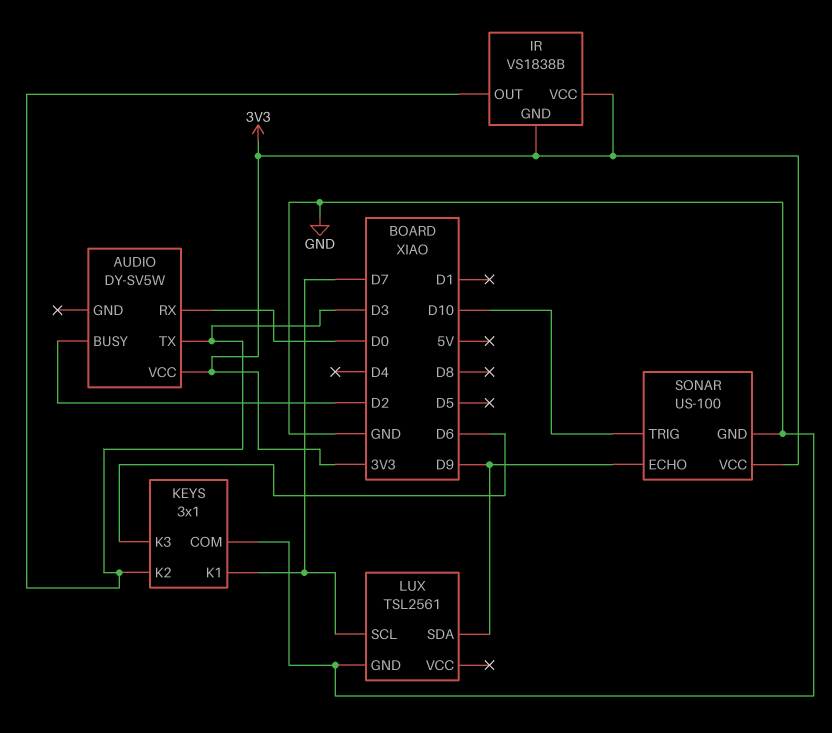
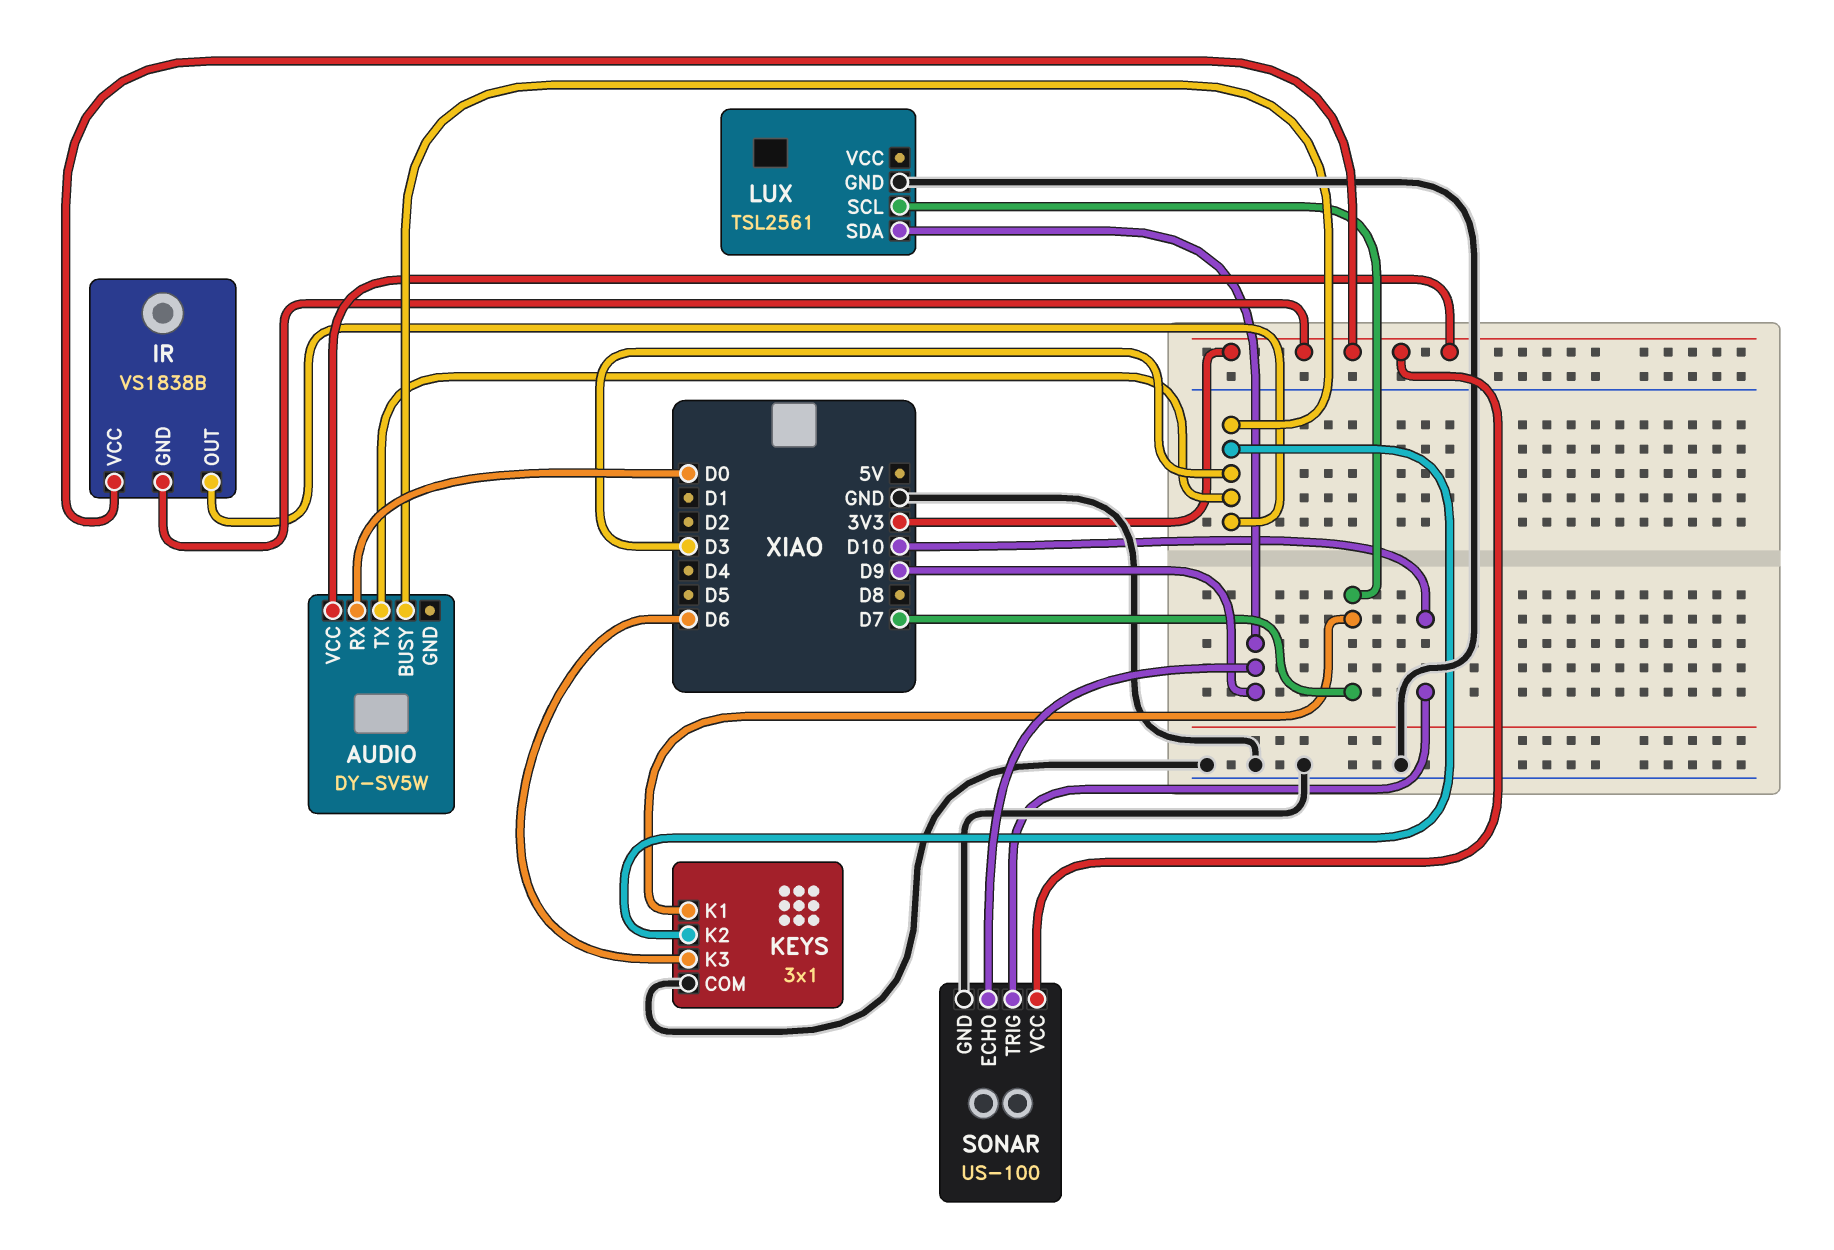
AUDIO pin BUSY: D2 -> D3

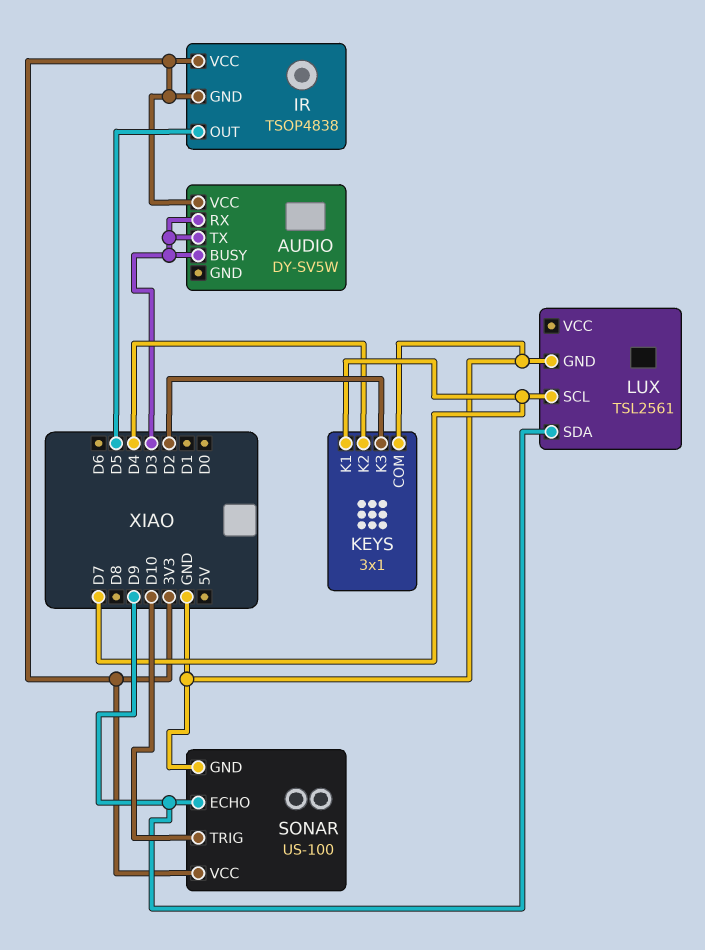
AUDIO pin RX: D0 -> D3
IR: VS1838B -> TSOP4838
IR pin OUT: D3 -> D5
KEYS pin K2: D3 -> D4
KEYS pin K3: D6 -> D2

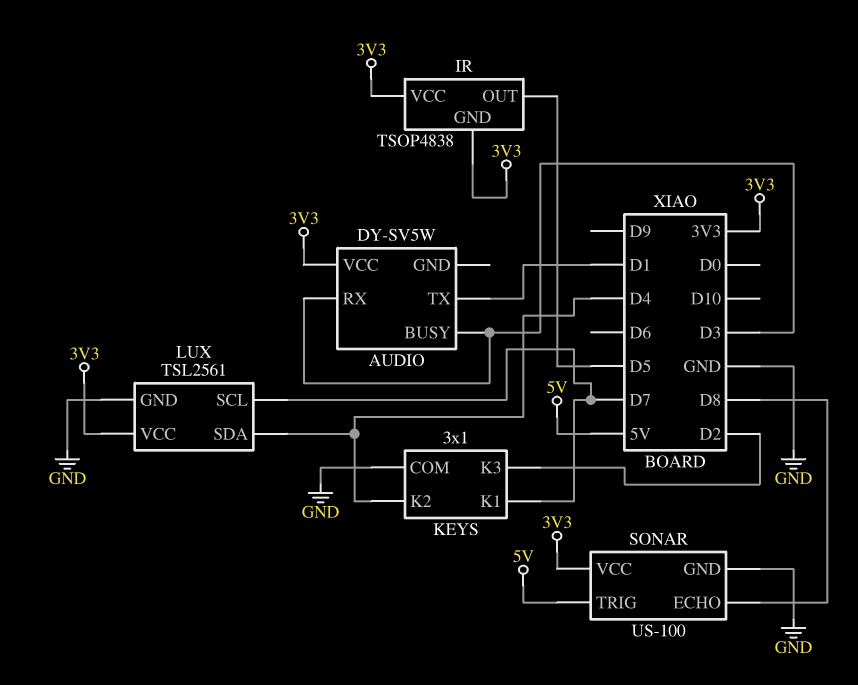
AUDIO pin TX: D3 -> D1
LUX pin SDA: D9 -> D4
LUX pin VCC: none -> 3V3
SONAR pin ECHO: D9 -> D8
SONAR pin TRIG: D10 -> 5V

